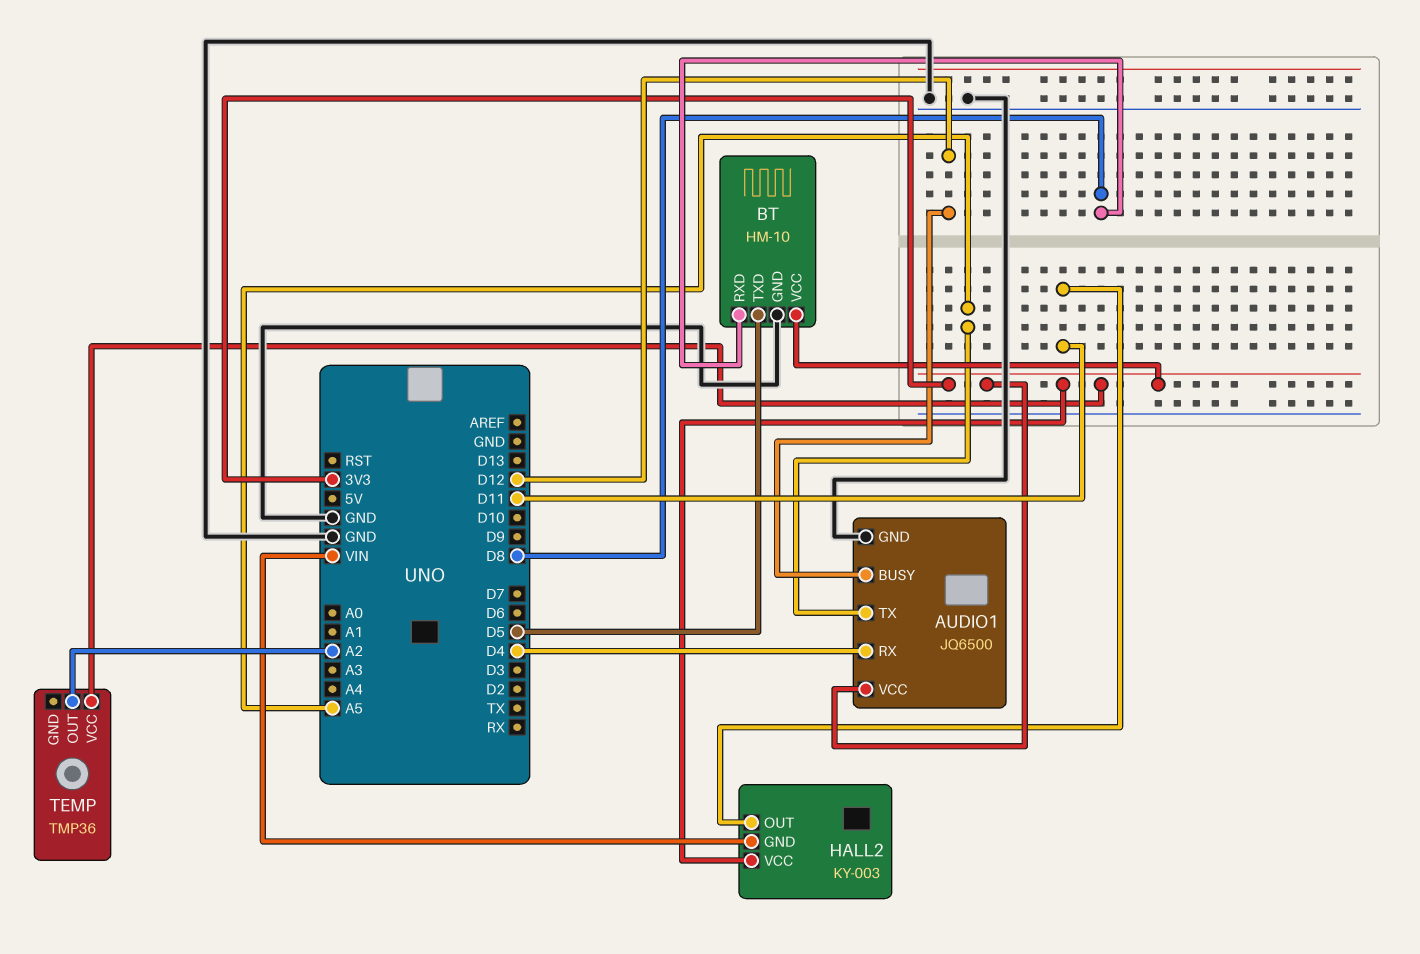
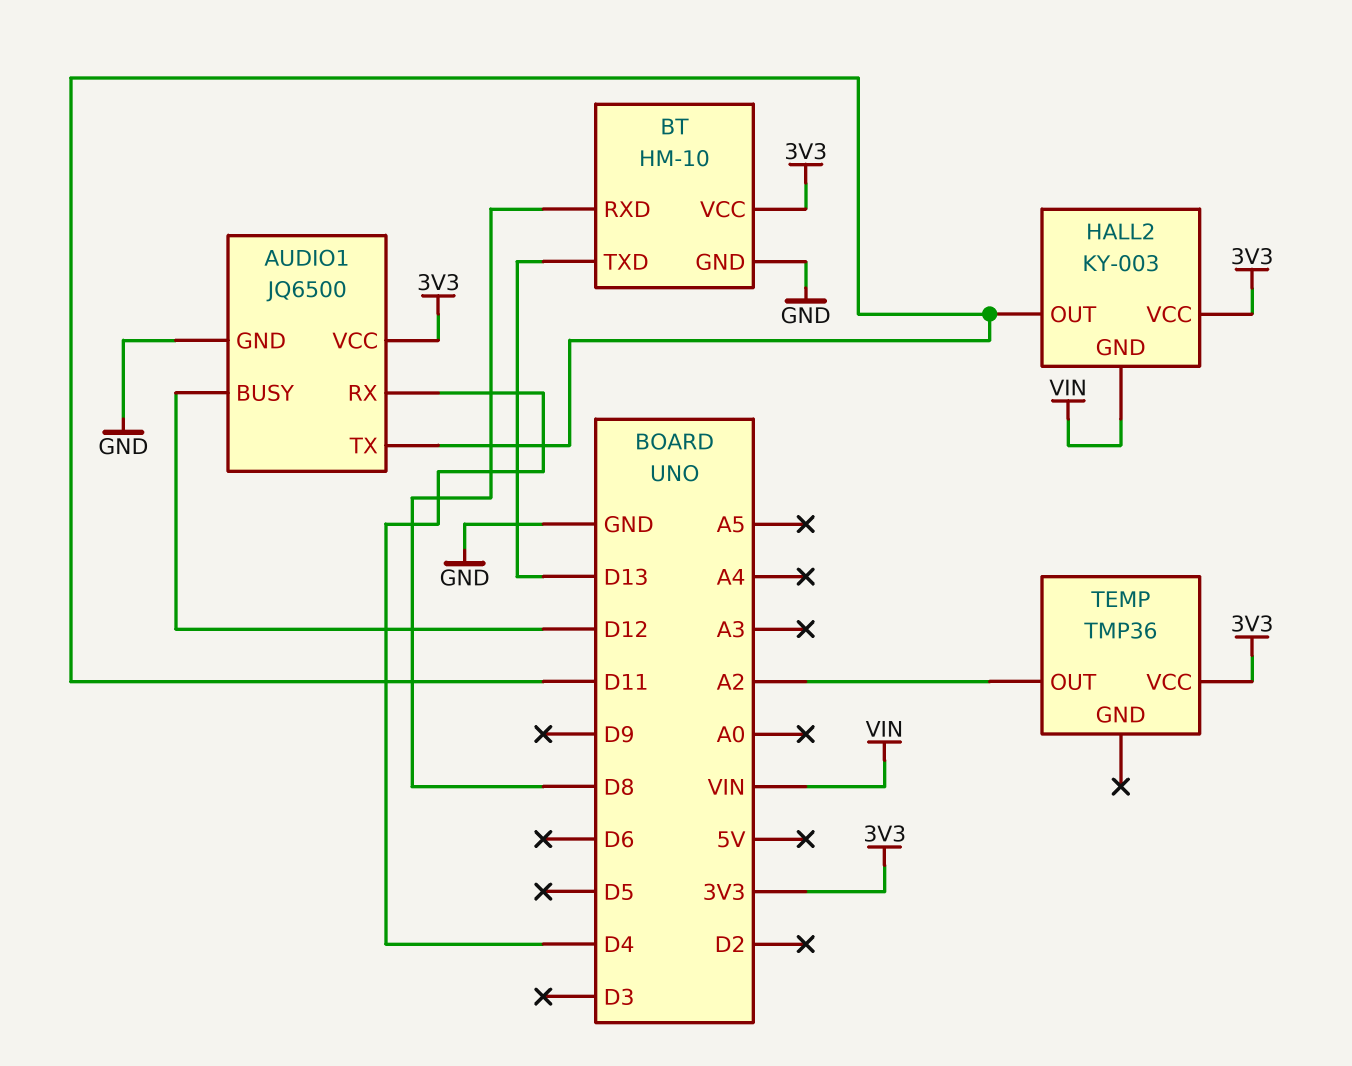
AUDIO1 pin TX: A5 -> D11
BT pin TXD: D5 -> D13

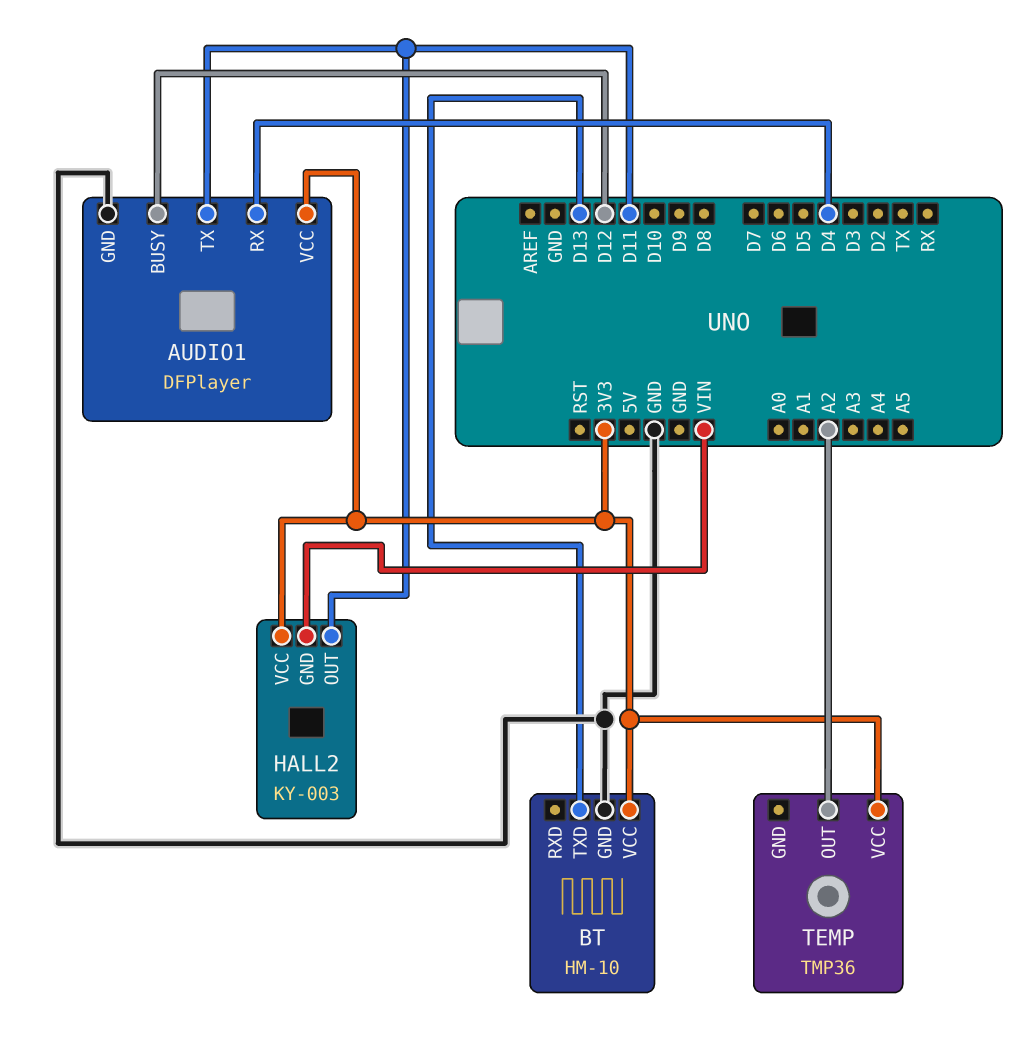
AUDIO1: JQ6500 -> DFPlayer
BT pin RXD: D8 -> none

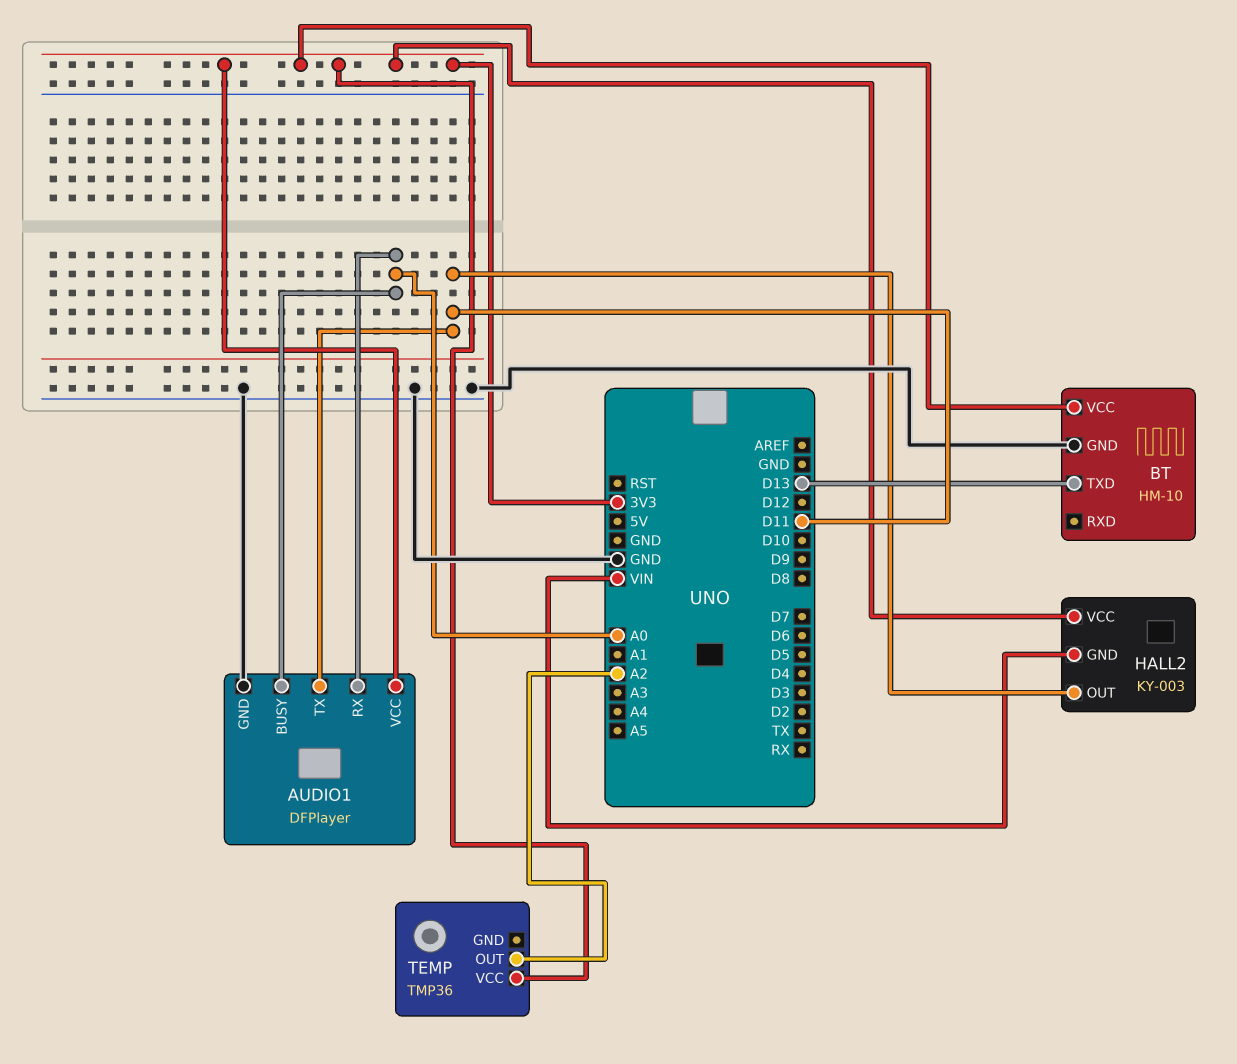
AUDIO1 pin BUSY: D12 -> A0
AUDIO1 pin RX: D4 -> A0

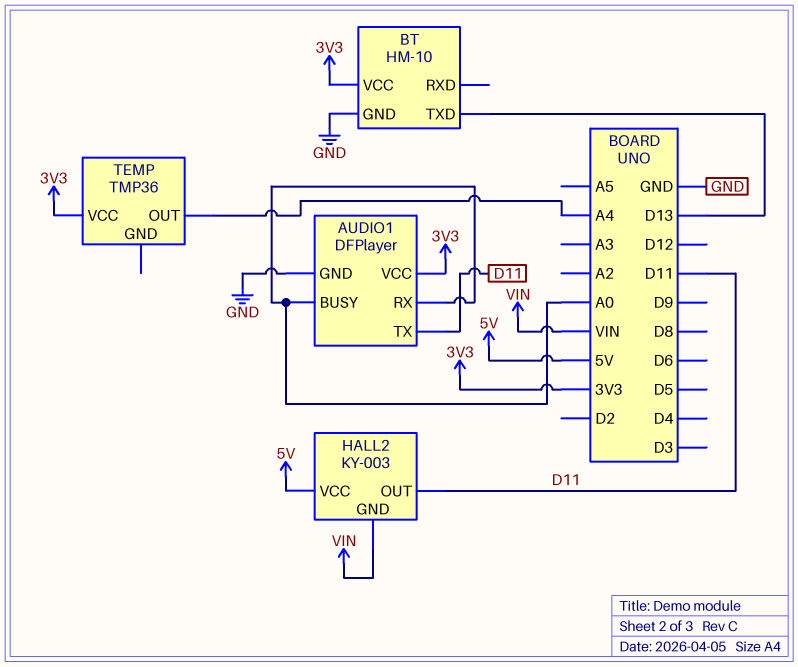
HALL2 pin VCC: 3V3 -> 5V
TEMP pin OUT: A2 -> A4

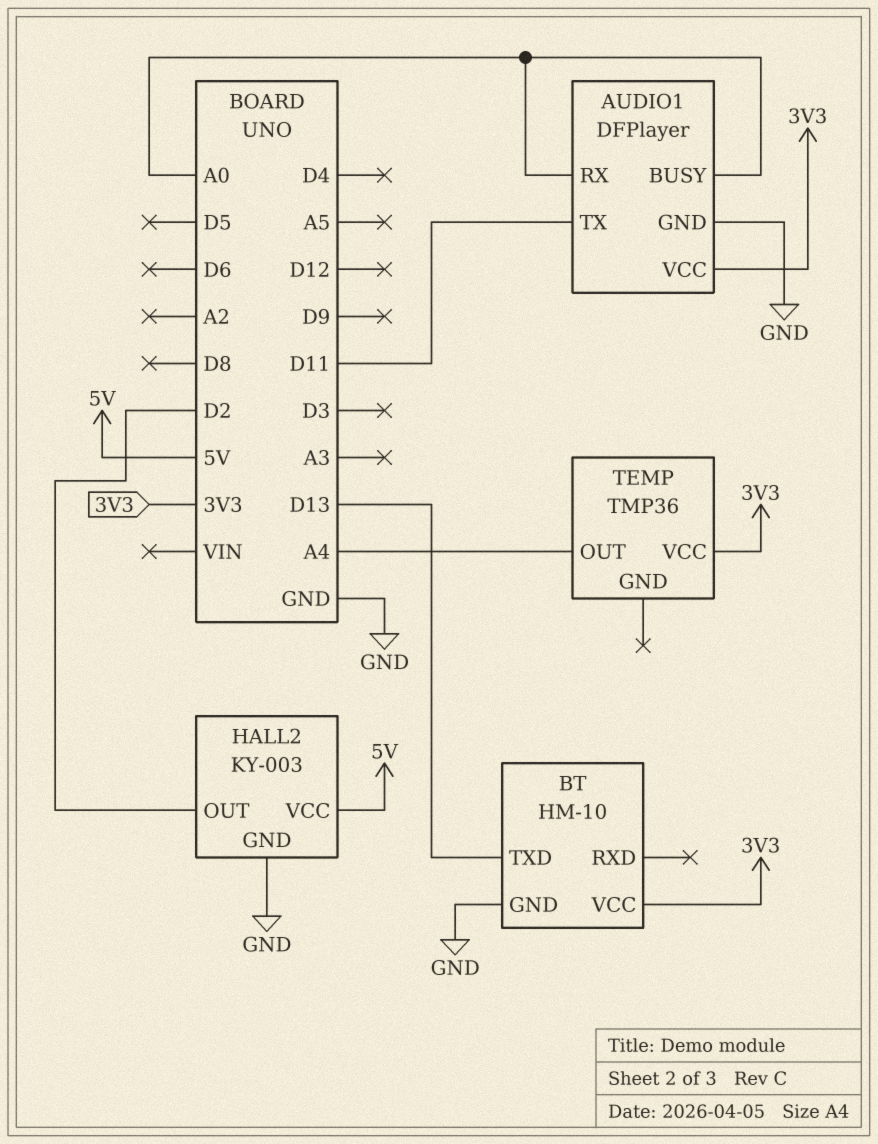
HALL2 pin GND: VIN -> GND
HALL2 pin OUT: D11 -> D2

